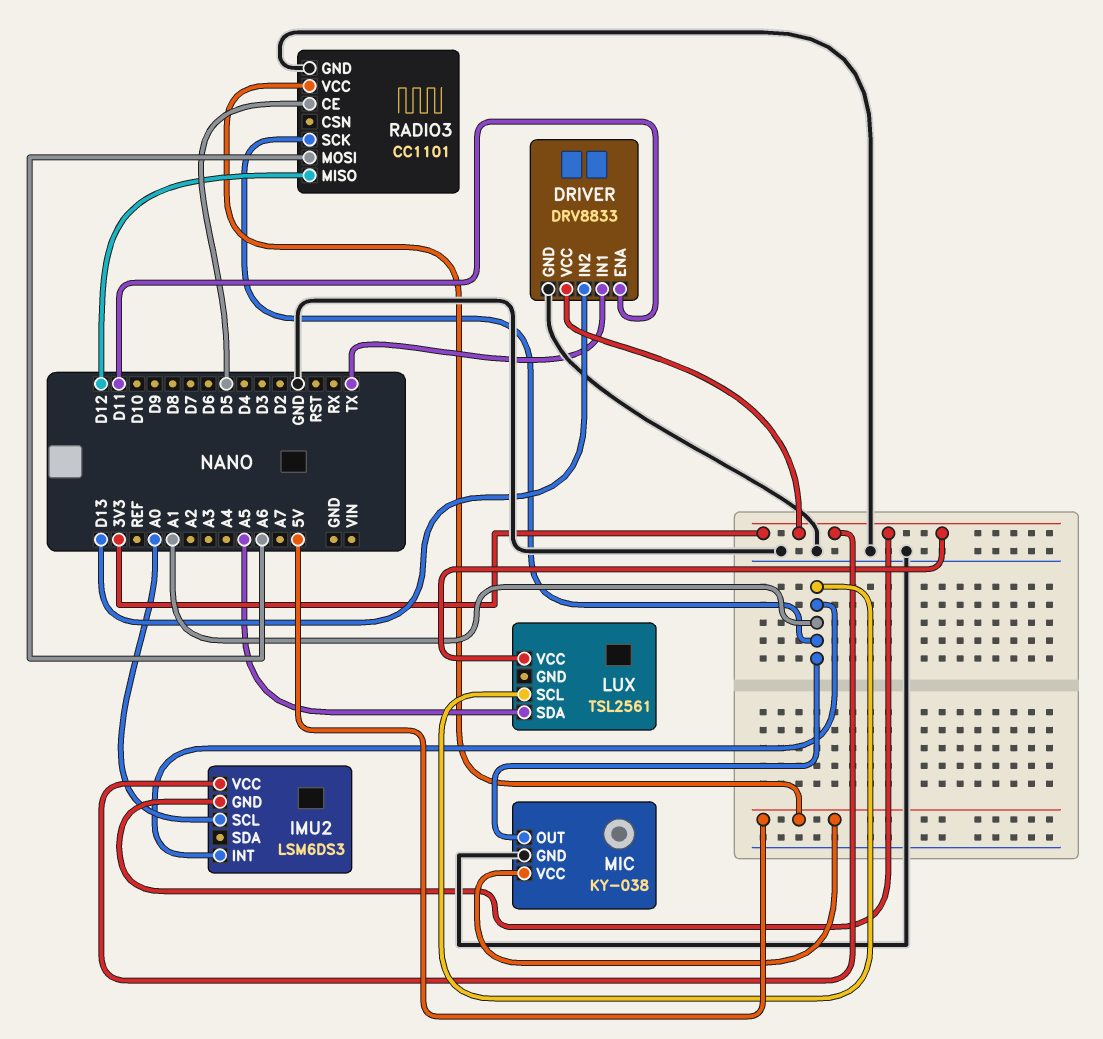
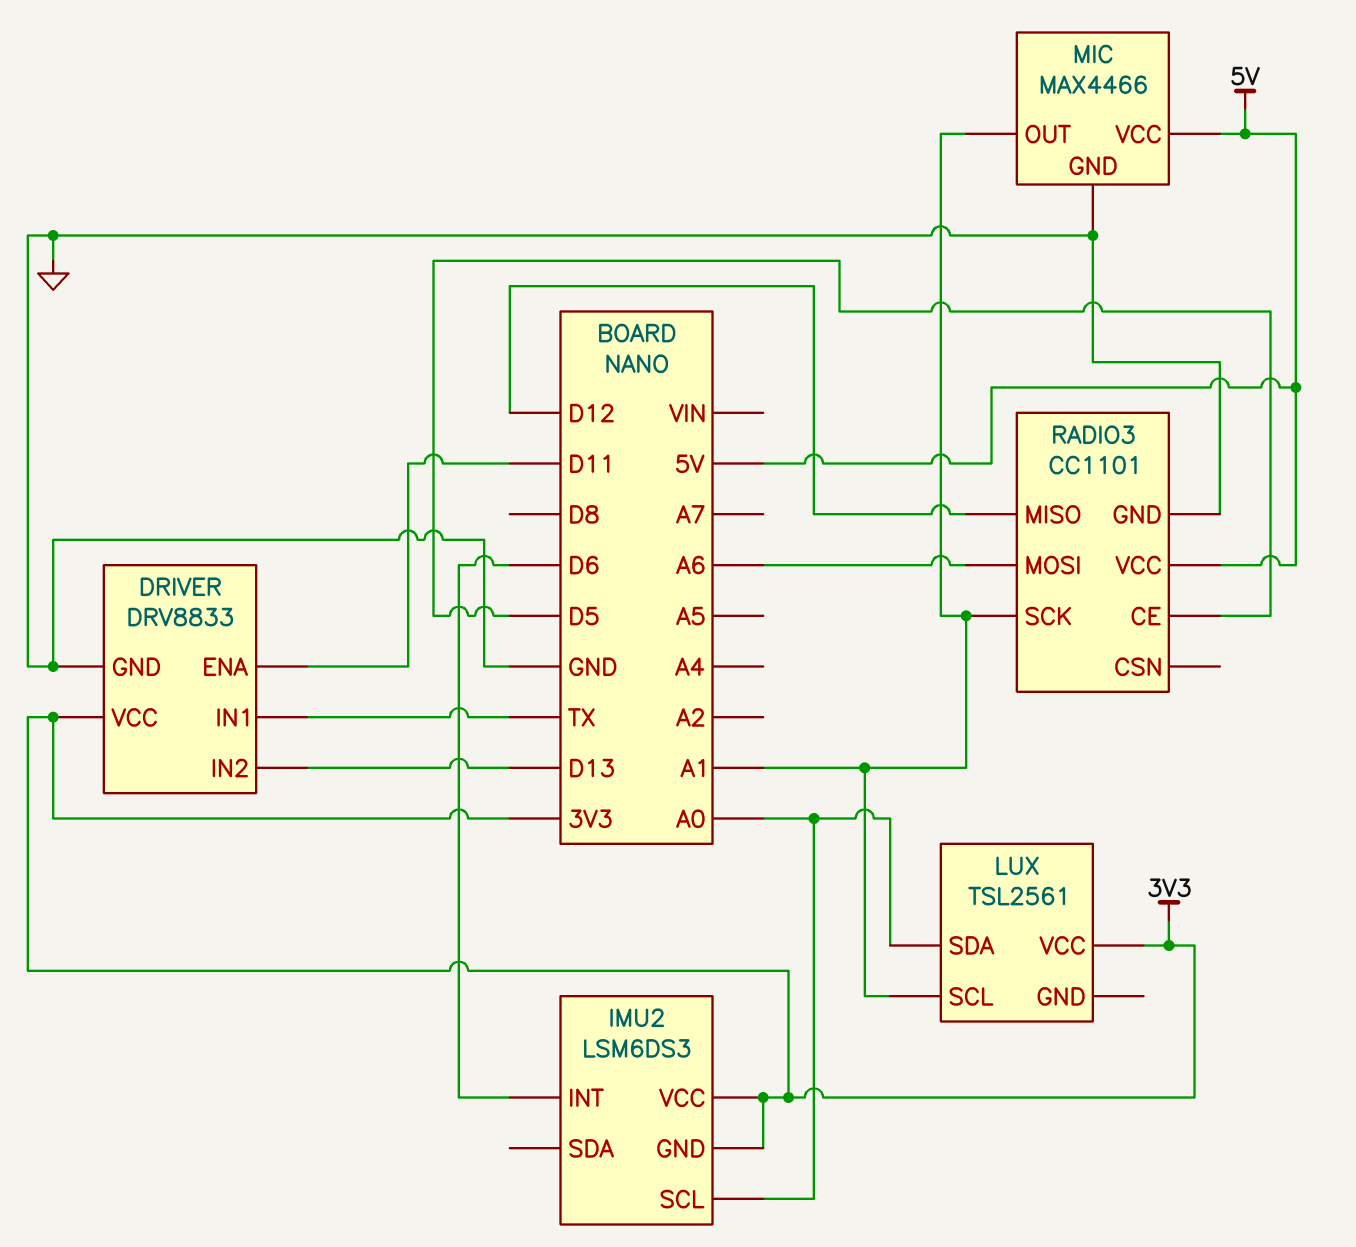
IMU2 pin INT: A1 -> D6
LUX pin SDA: A5 -> A0
MIC: KY-038 -> MAX4466

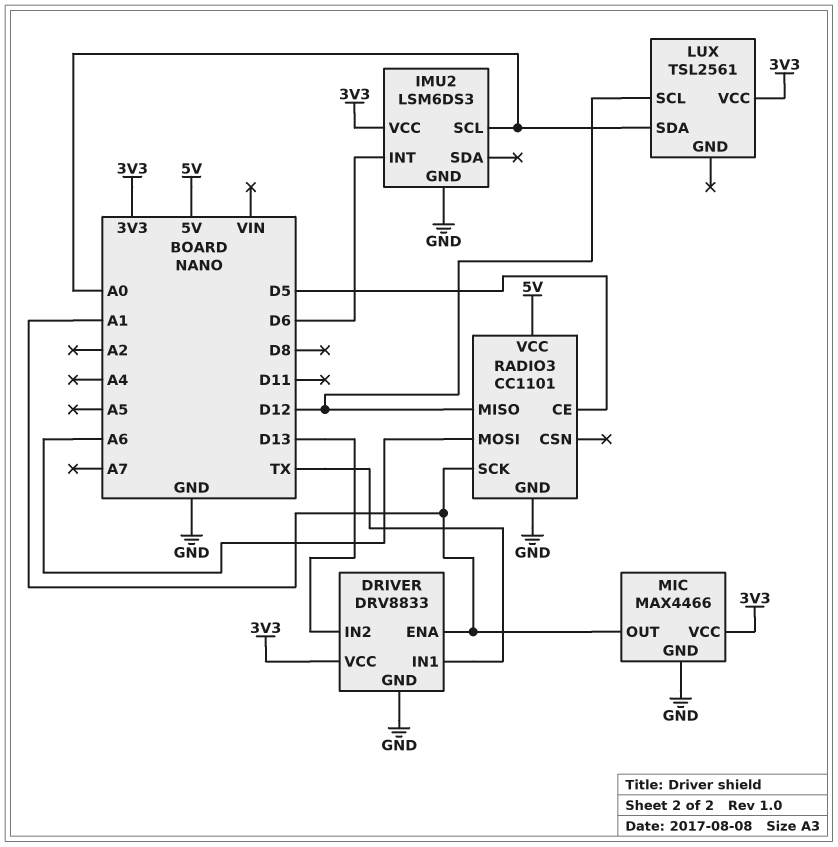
DRIVER pin ENA: D11 -> A1
IMU2 pin GND: 3V3 -> GND
LUX pin SCL: A1 -> D12
MIC pin VCC: 5V -> 3V3

